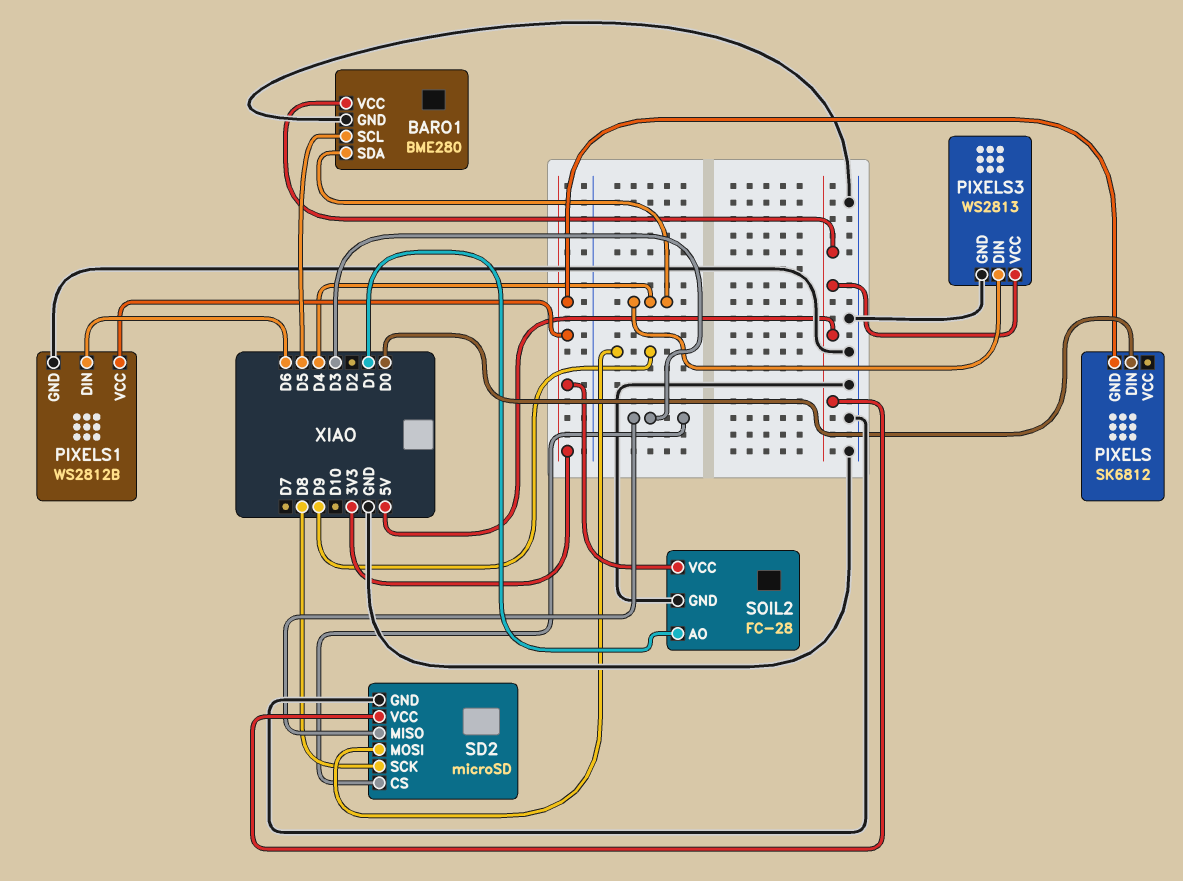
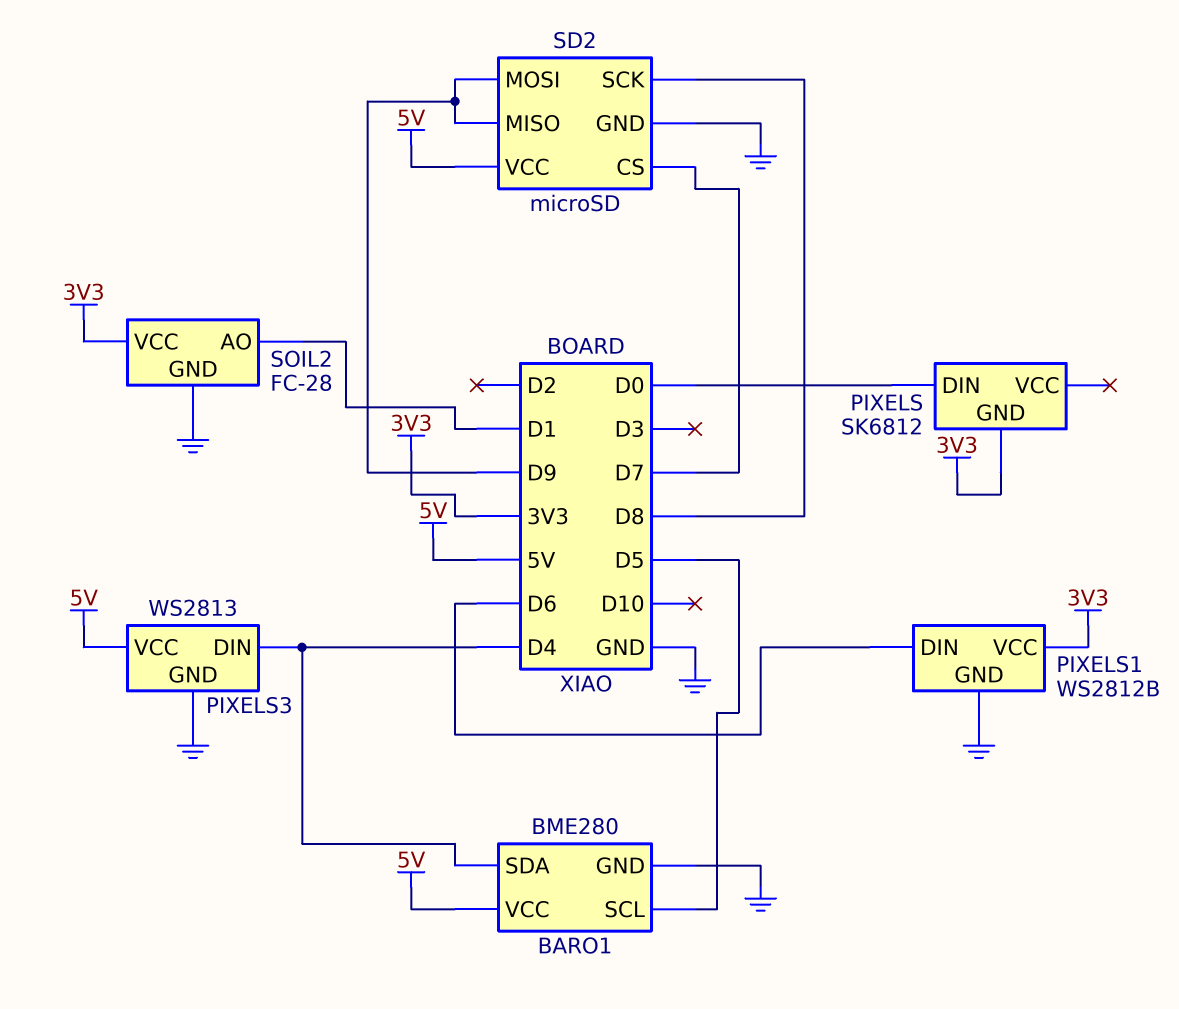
SD2 pin CS: D3 -> D7
SD2 pin MISO: D3 -> D9

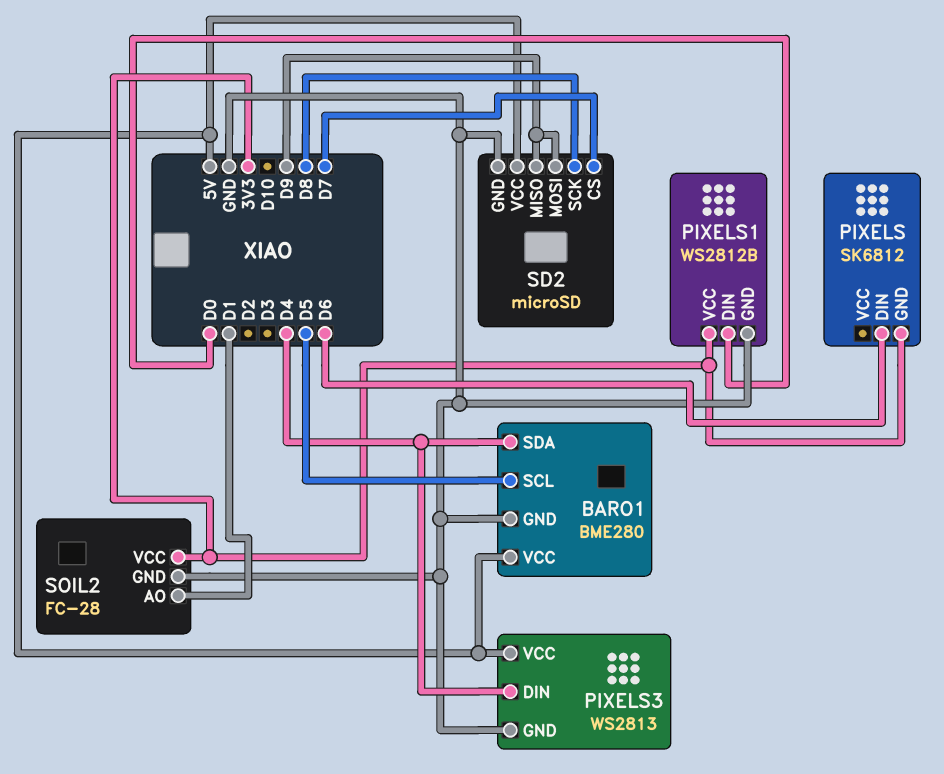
PIXELS pin DIN: D0 -> D6
PIXELS1 pin DIN: D6 -> D0

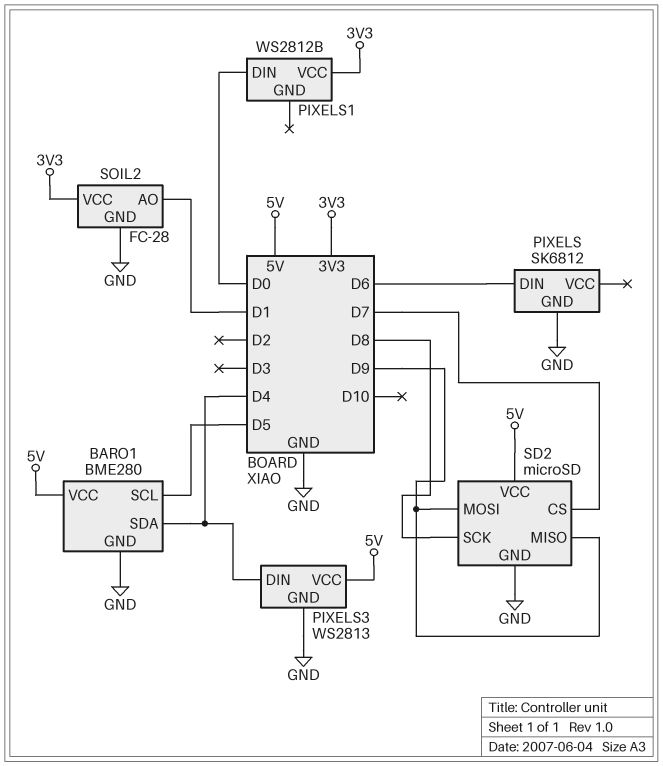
PIXELS pin GND: 3V3 -> GND
PIXELS1 pin GND: GND -> none

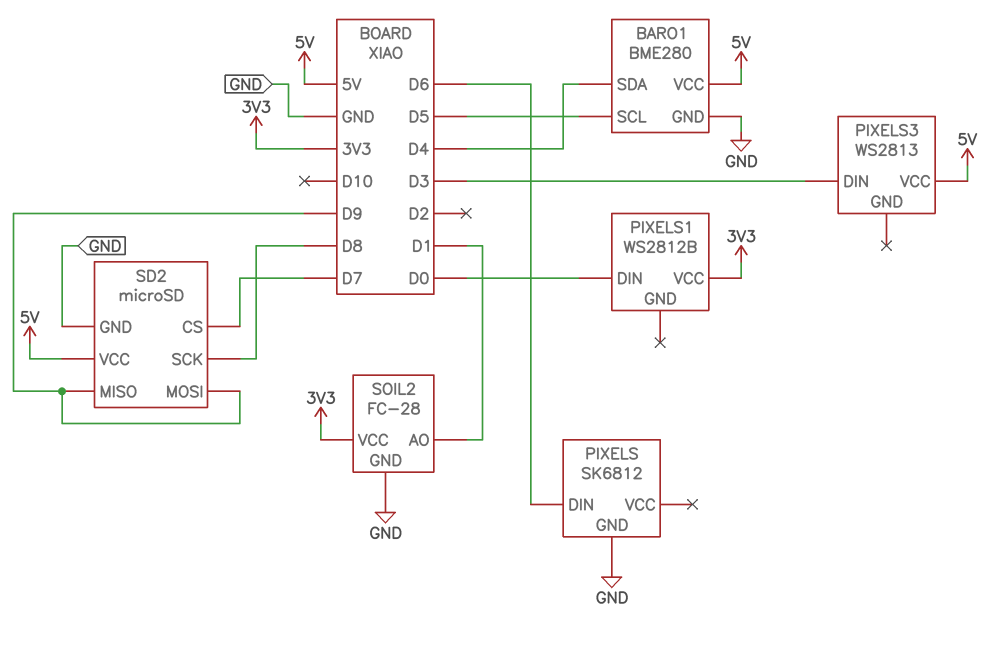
PIXELS3 pin DIN: D4 -> D3
PIXELS3 pin GND: GND -> none

